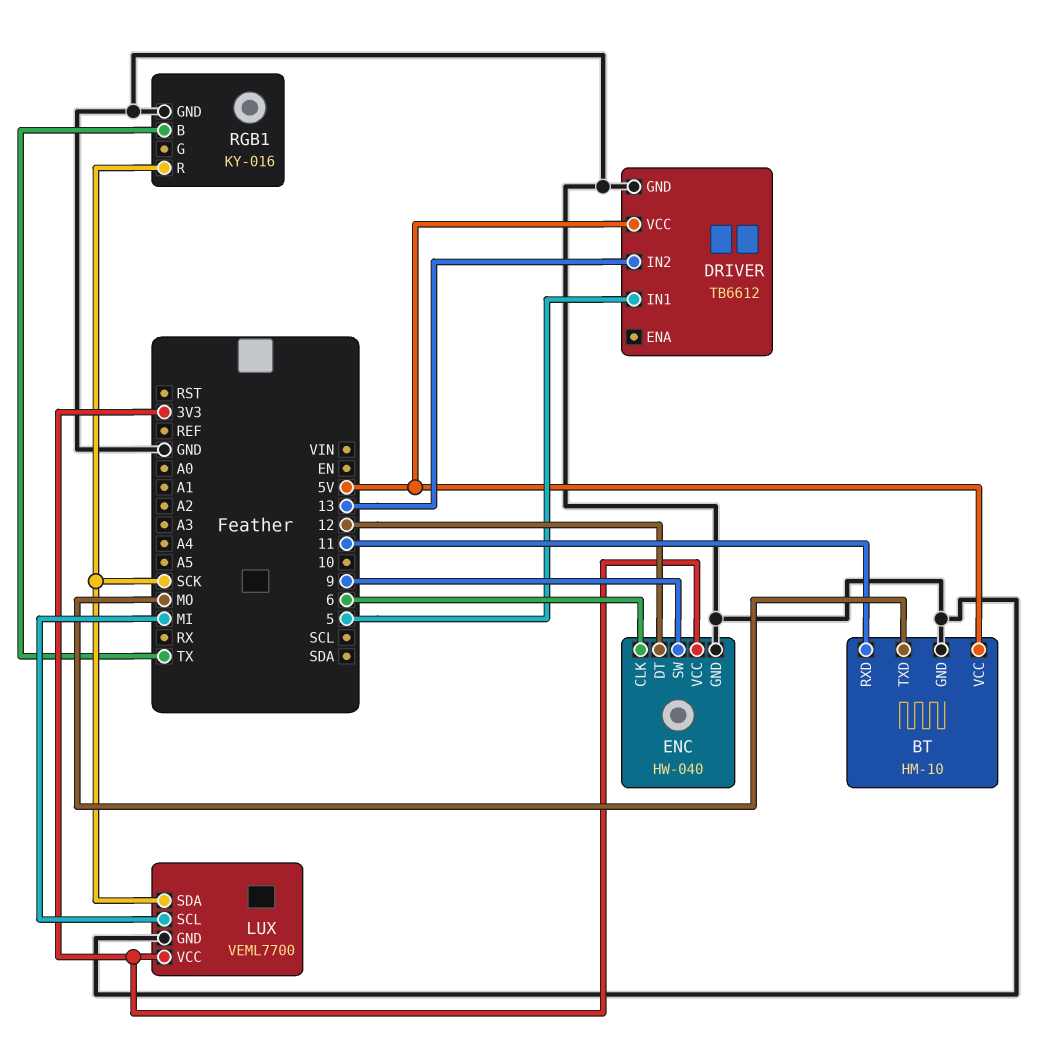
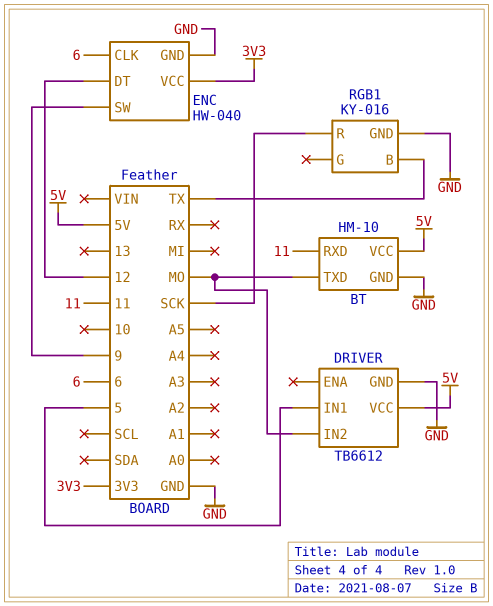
DRIVER pin IN2: 13 -> MO
LUX: VEML7700 -> none
LUX pin GND: GND -> none
LUX pin SCL: MI -> none
LUX pin SDA: SCK -> none
LUX pin VCC: 3V3 -> none

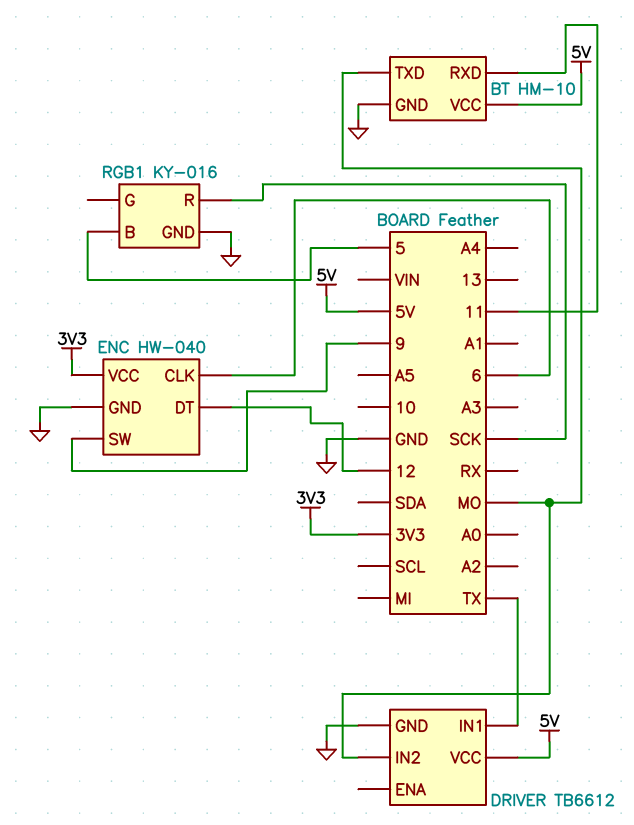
DRIVER pin IN1: 5 -> TX
RGB1 pin B: TX -> 5

